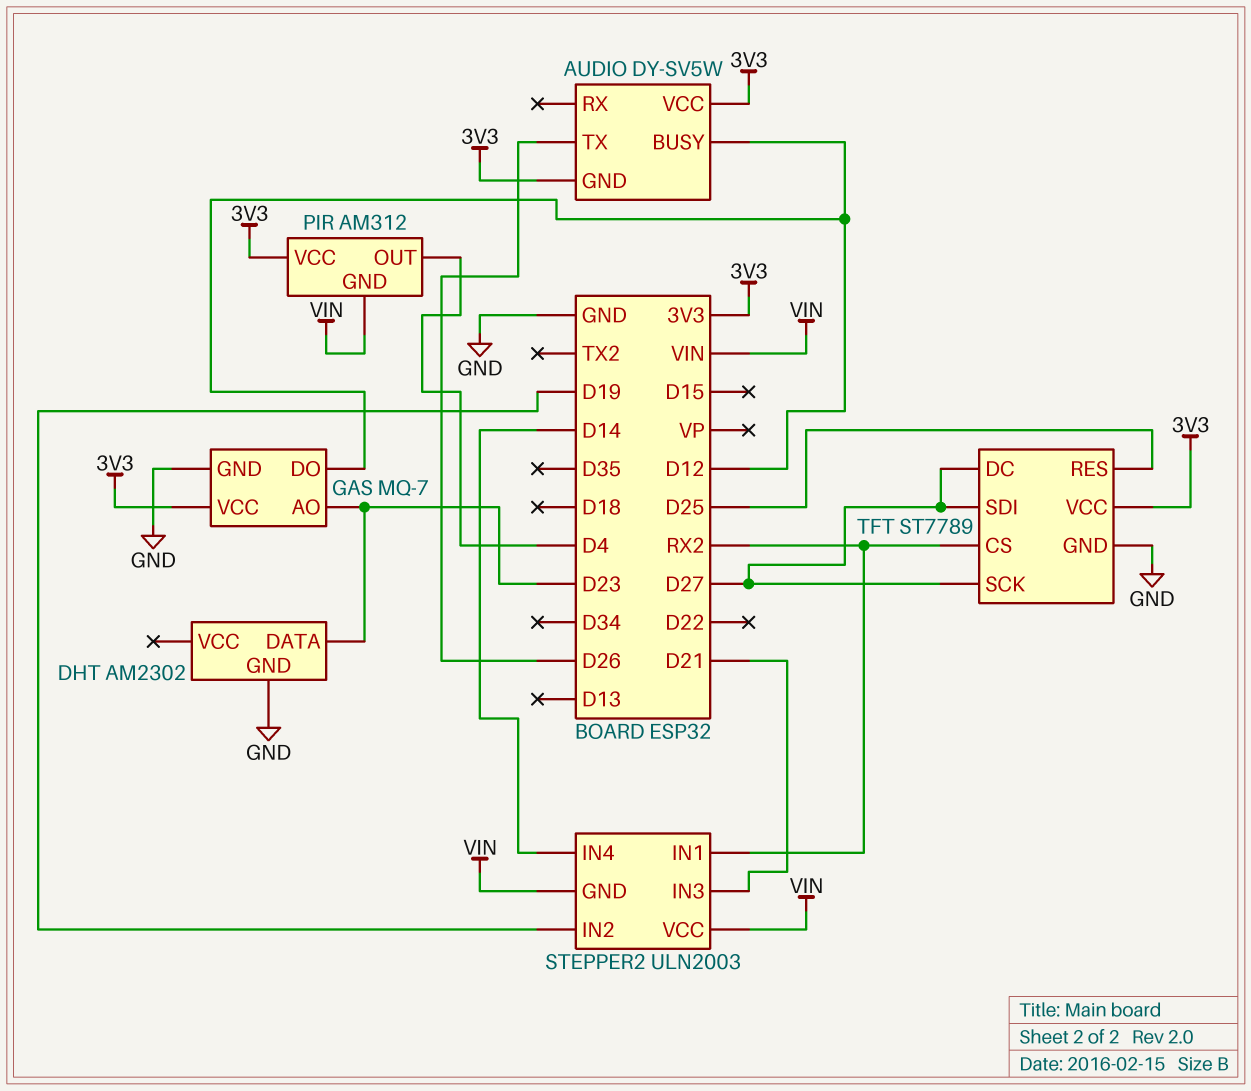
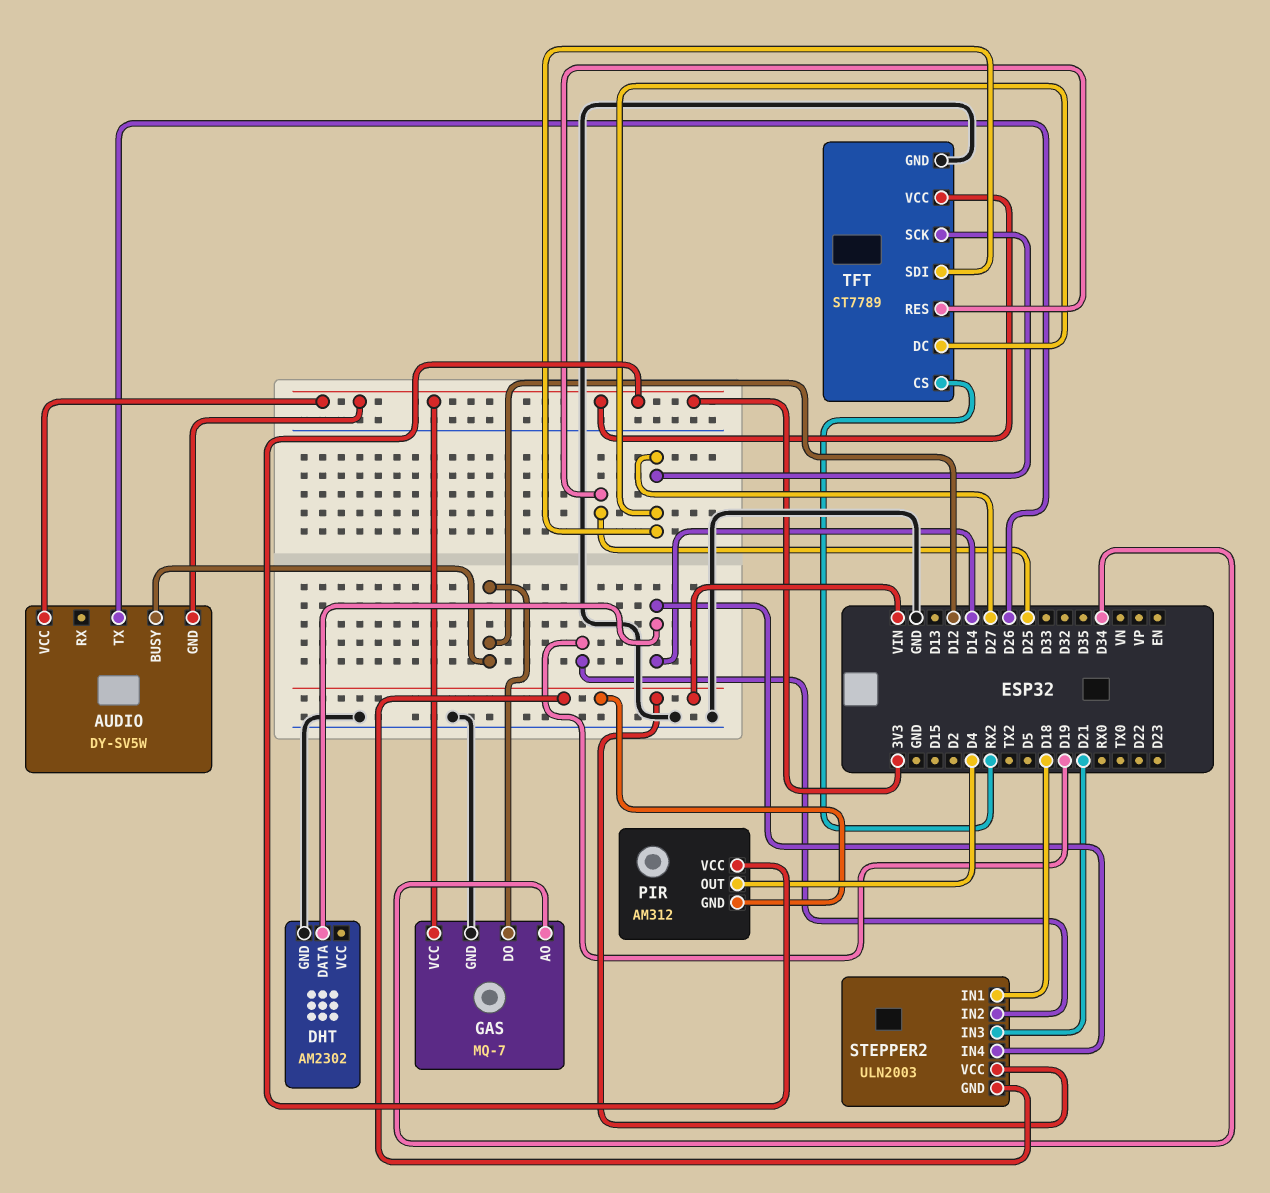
DHT pin DATA: D23 -> D14
GAS pin AO: D23 -> D34
STEPPER2 pin IN1: RX2 -> D18

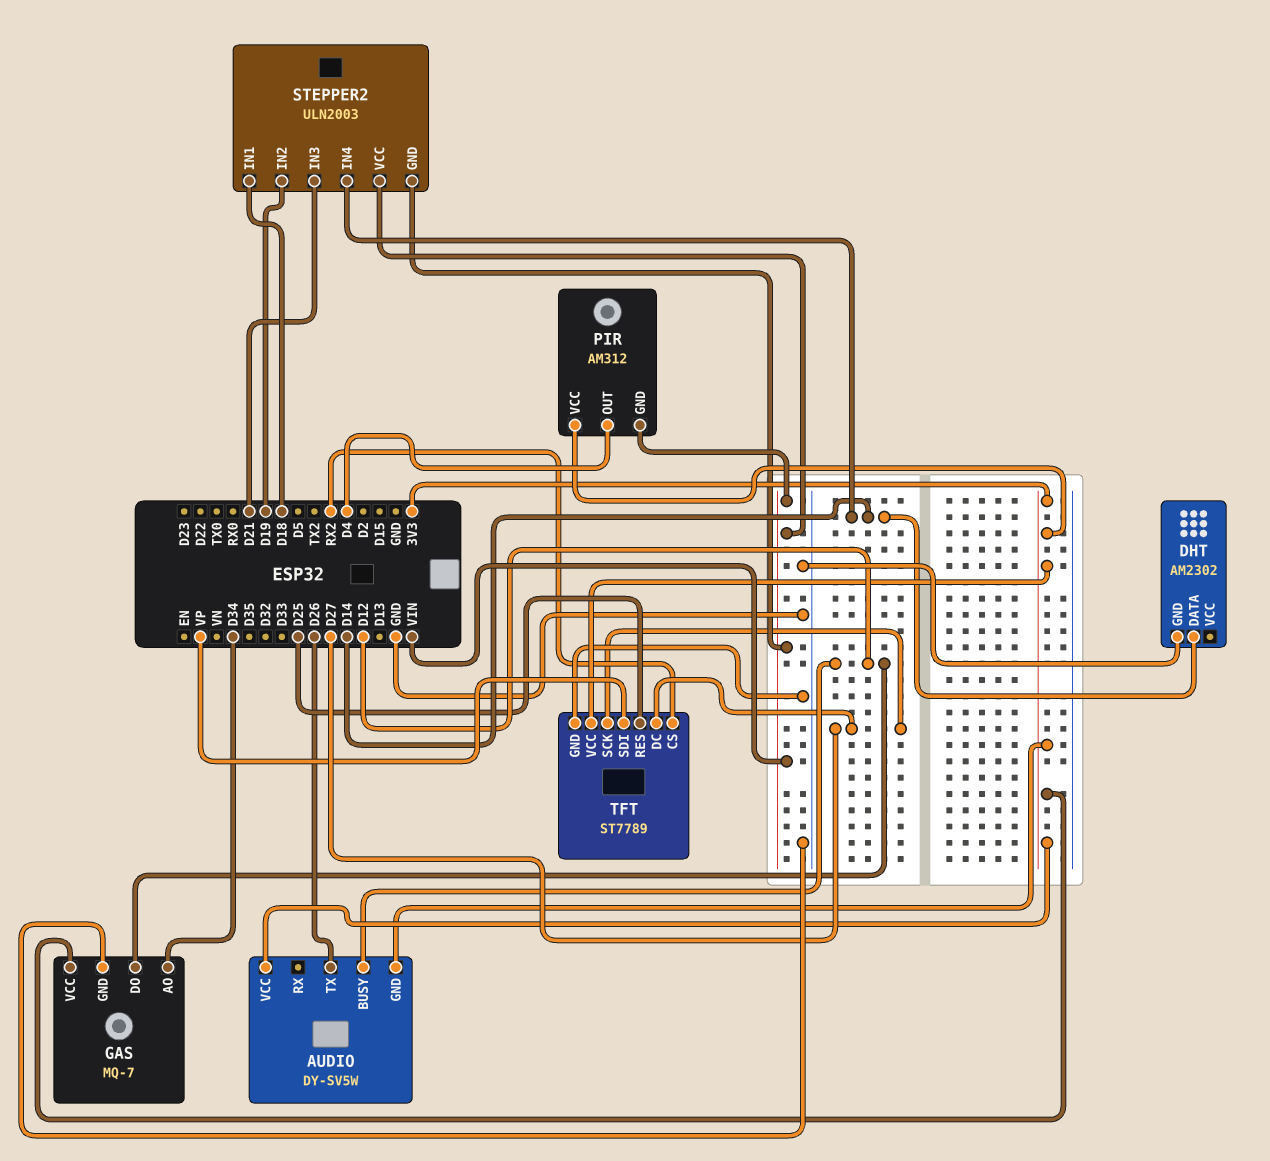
TFT pin SDI: D27 -> VP

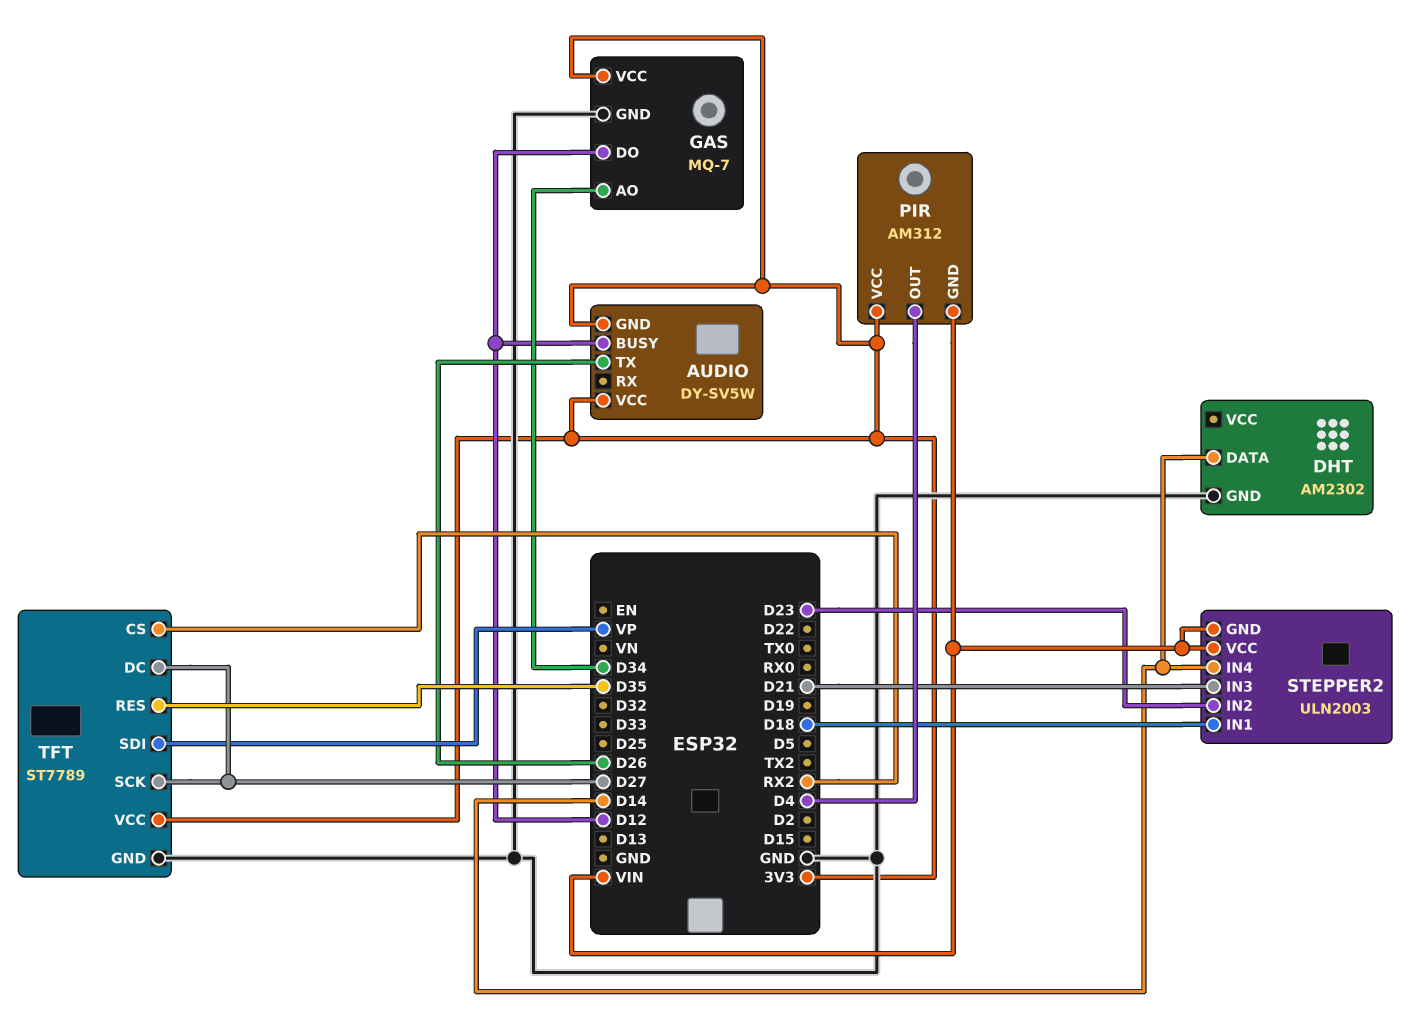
STEPPER2 pin IN2: D19 -> D23
TFT pin RES: D25 -> D35

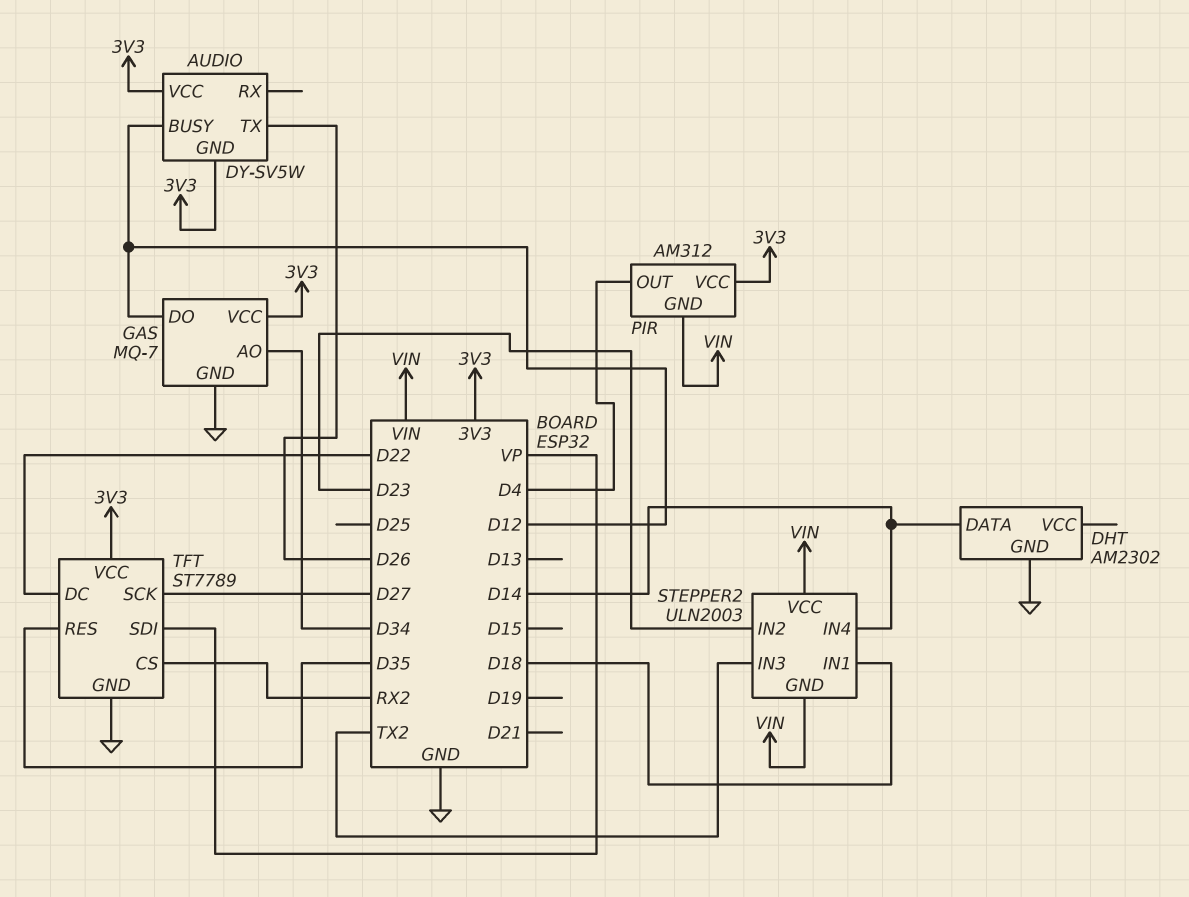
STEPPER2 pin IN3: D21 -> TX2
TFT pin DC: D27 -> D22

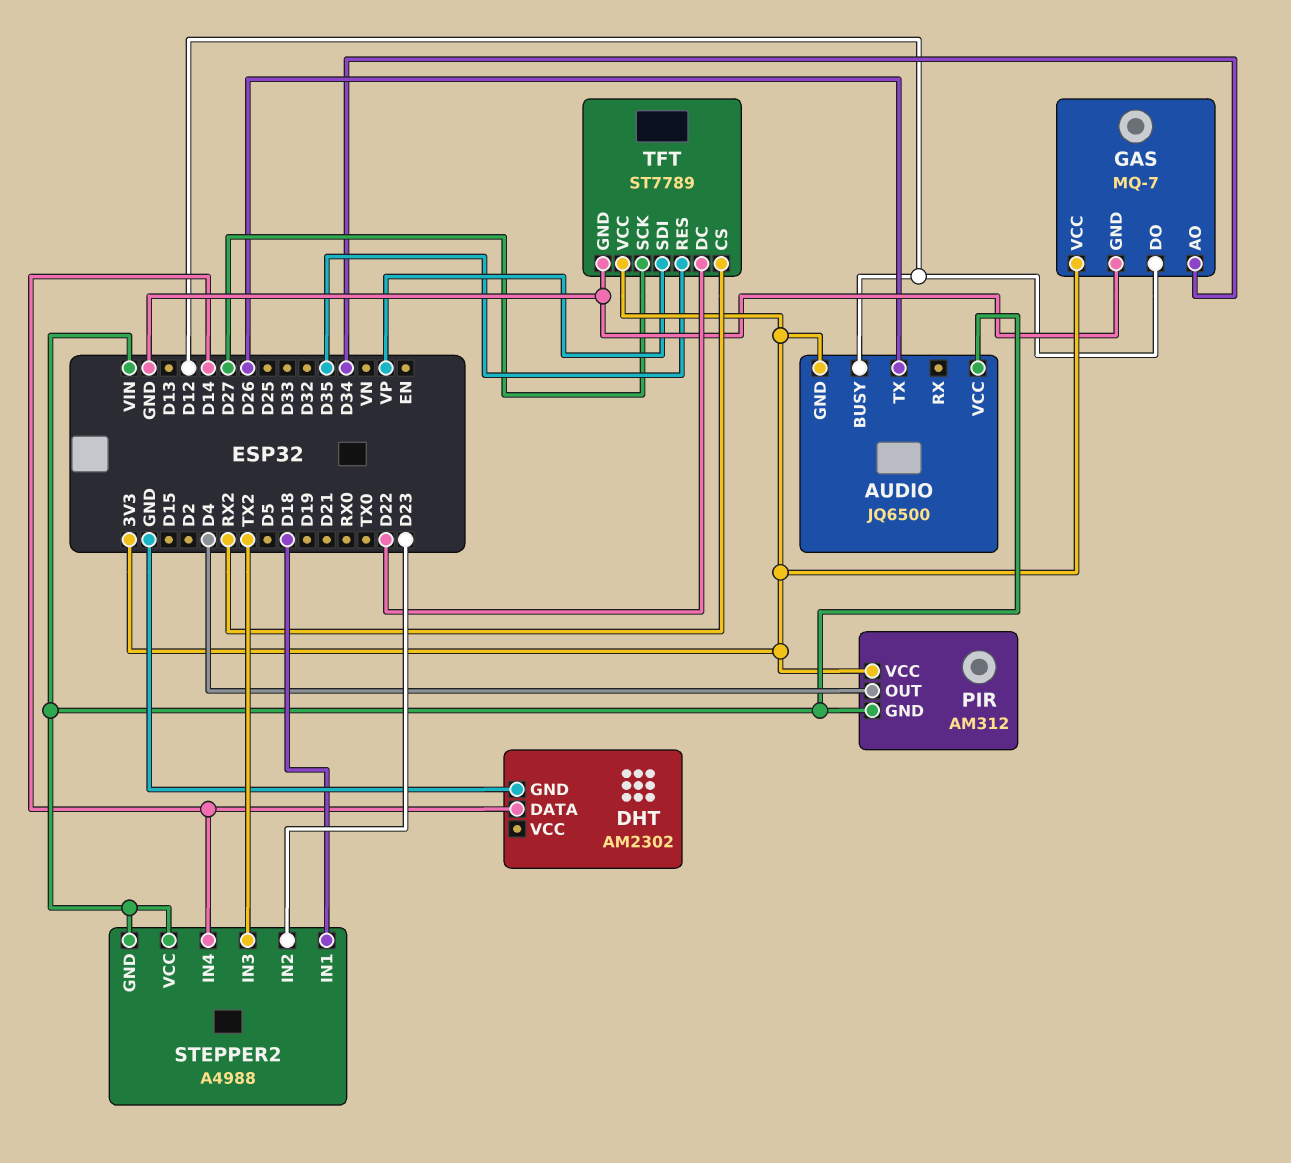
AUDIO: DY-SV5W -> JQ6500
AUDIO pin VCC: 3V3 -> VIN
STEPPER2: ULN2003 -> A4988

